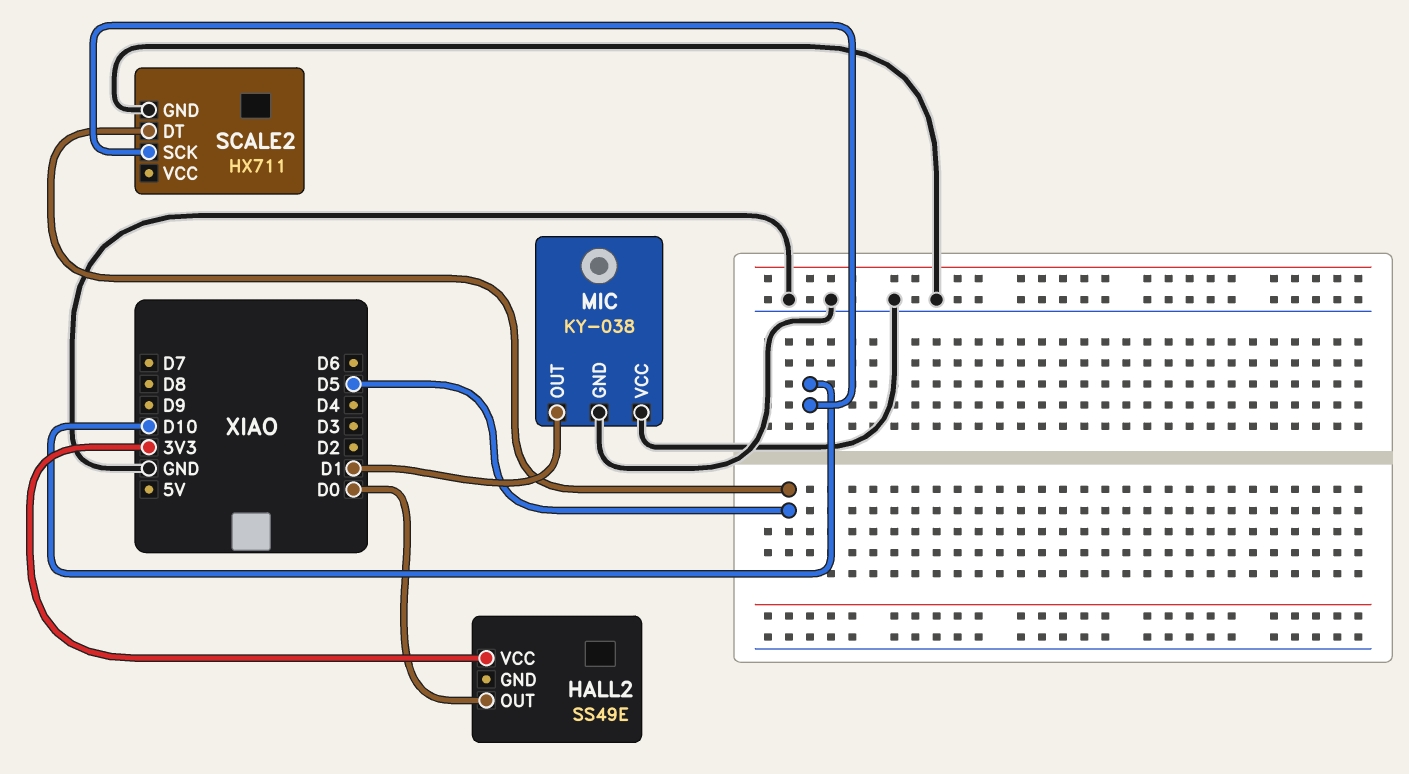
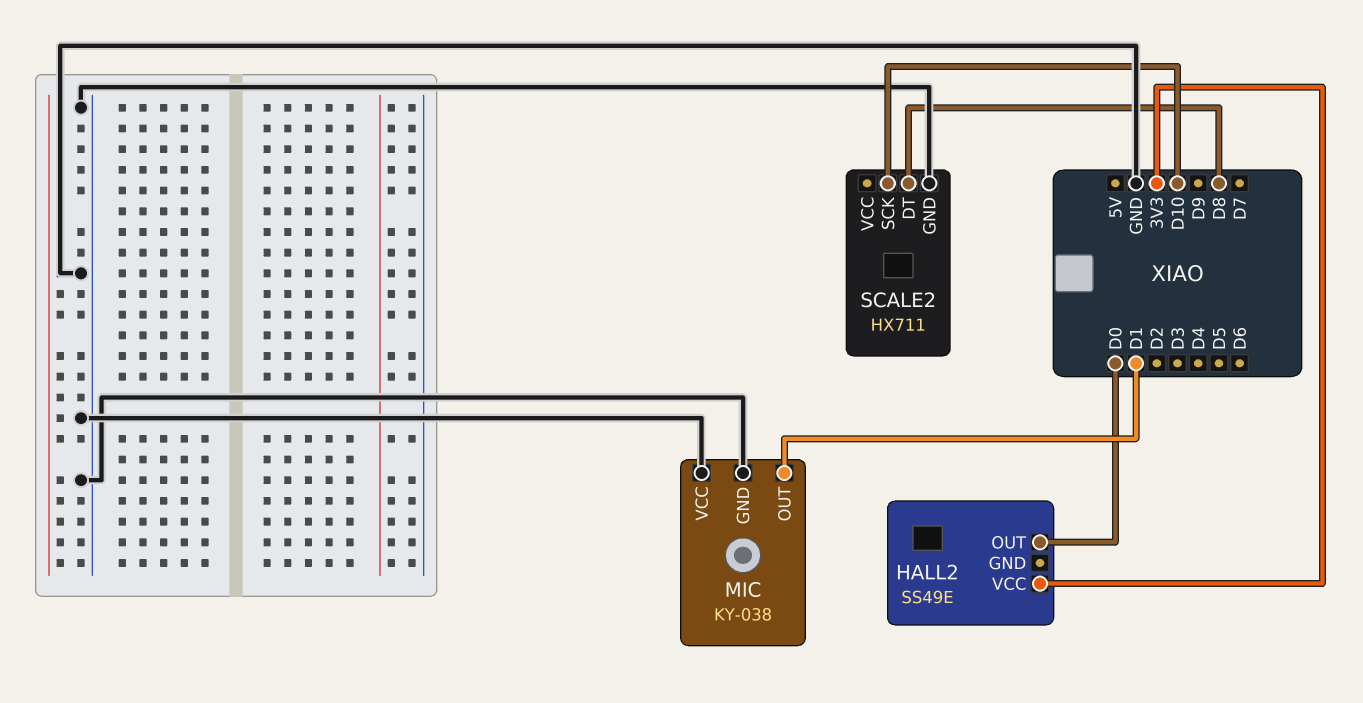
SCALE2 pin DT: D5 -> D8

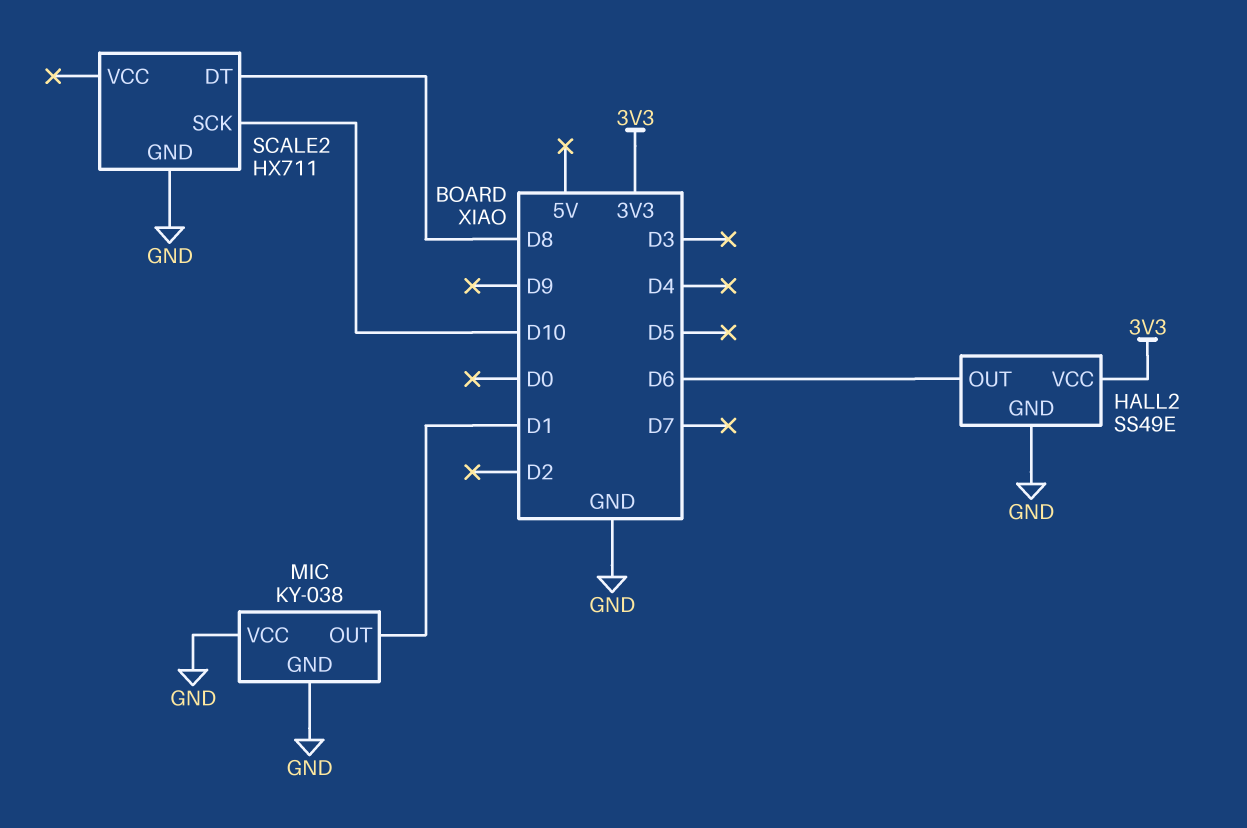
HALL2 pin GND: none -> GND
HALL2 pin OUT: D0 -> D6

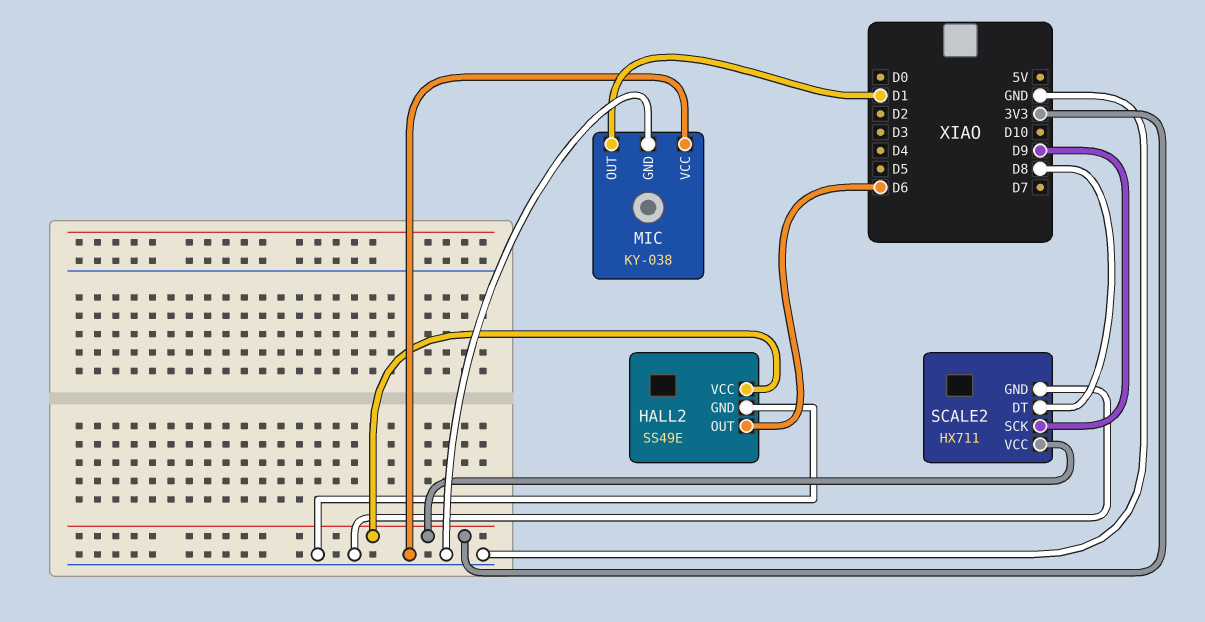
SCALE2 pin SCK: D10 -> D9
SCALE2 pin VCC: none -> 3V3

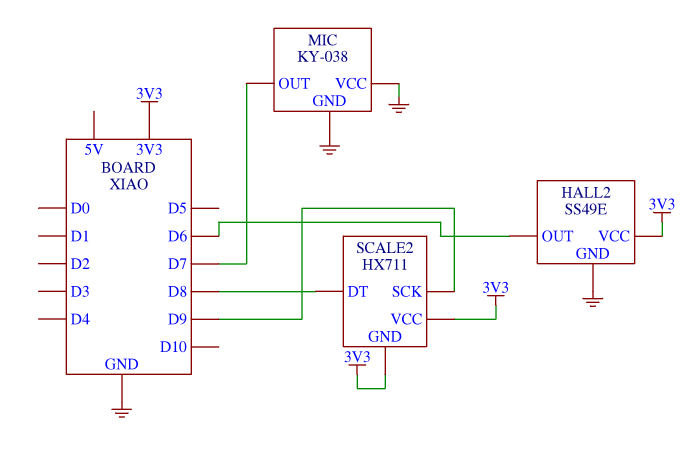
MIC pin OUT: D1 -> D7
SCALE2 pin GND: GND -> 3V3

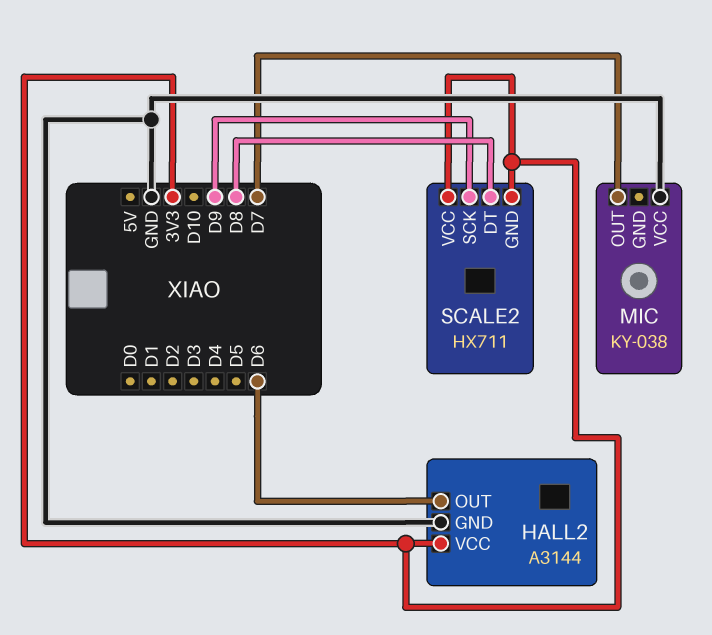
HALL2: SS49E -> A3144
MIC pin GND: GND -> none

